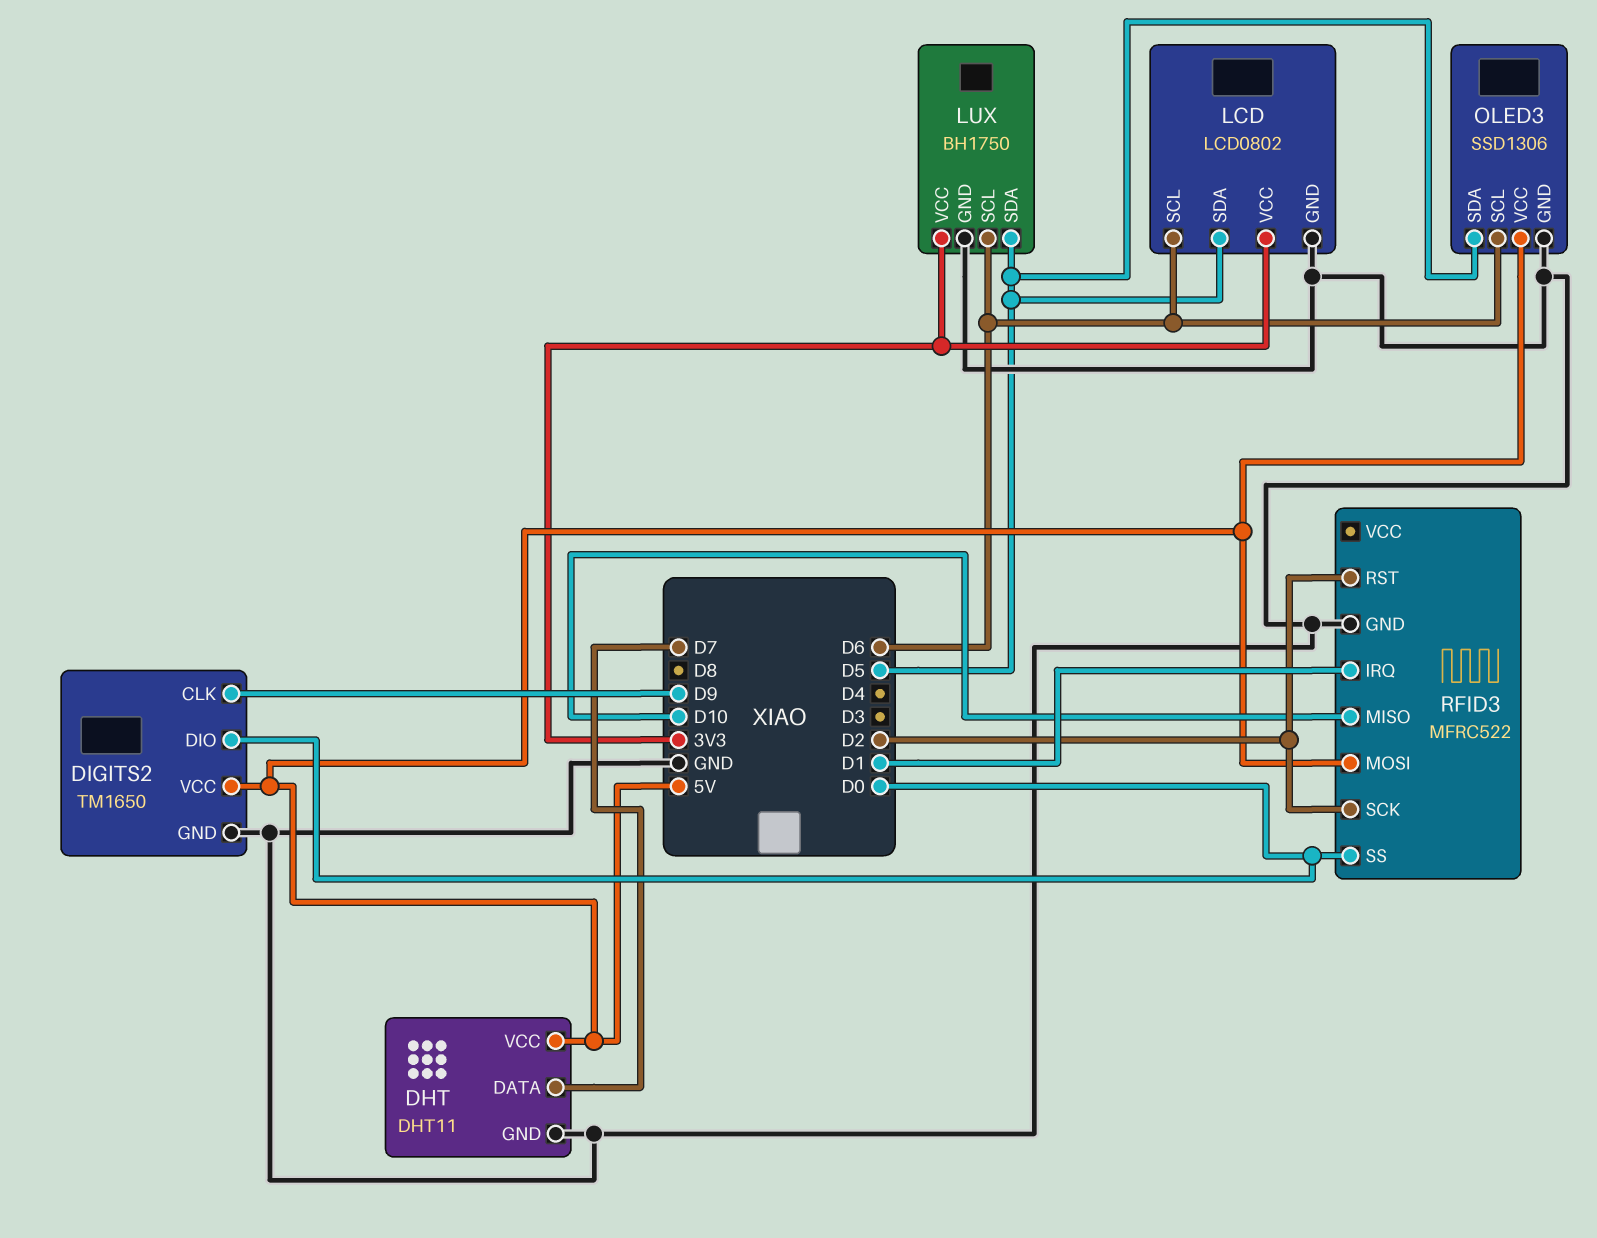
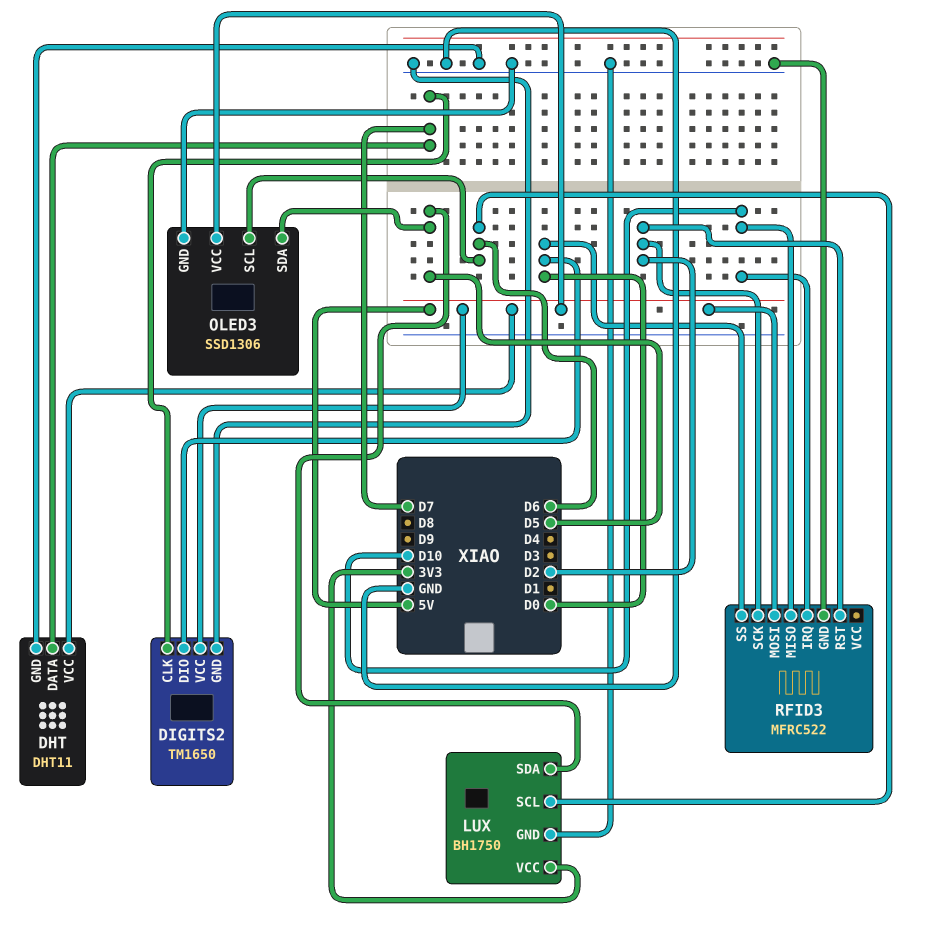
DIGITS2 pin CLK: D9 -> D7
LCD: LCD0802 -> none
LCD pin GND: GND -> none
LCD pin SCL: D6 -> none
LCD pin SDA: D5 -> none
LCD pin VCC: 3V3 -> none
RFID3 pin IRQ: D1 -> D10

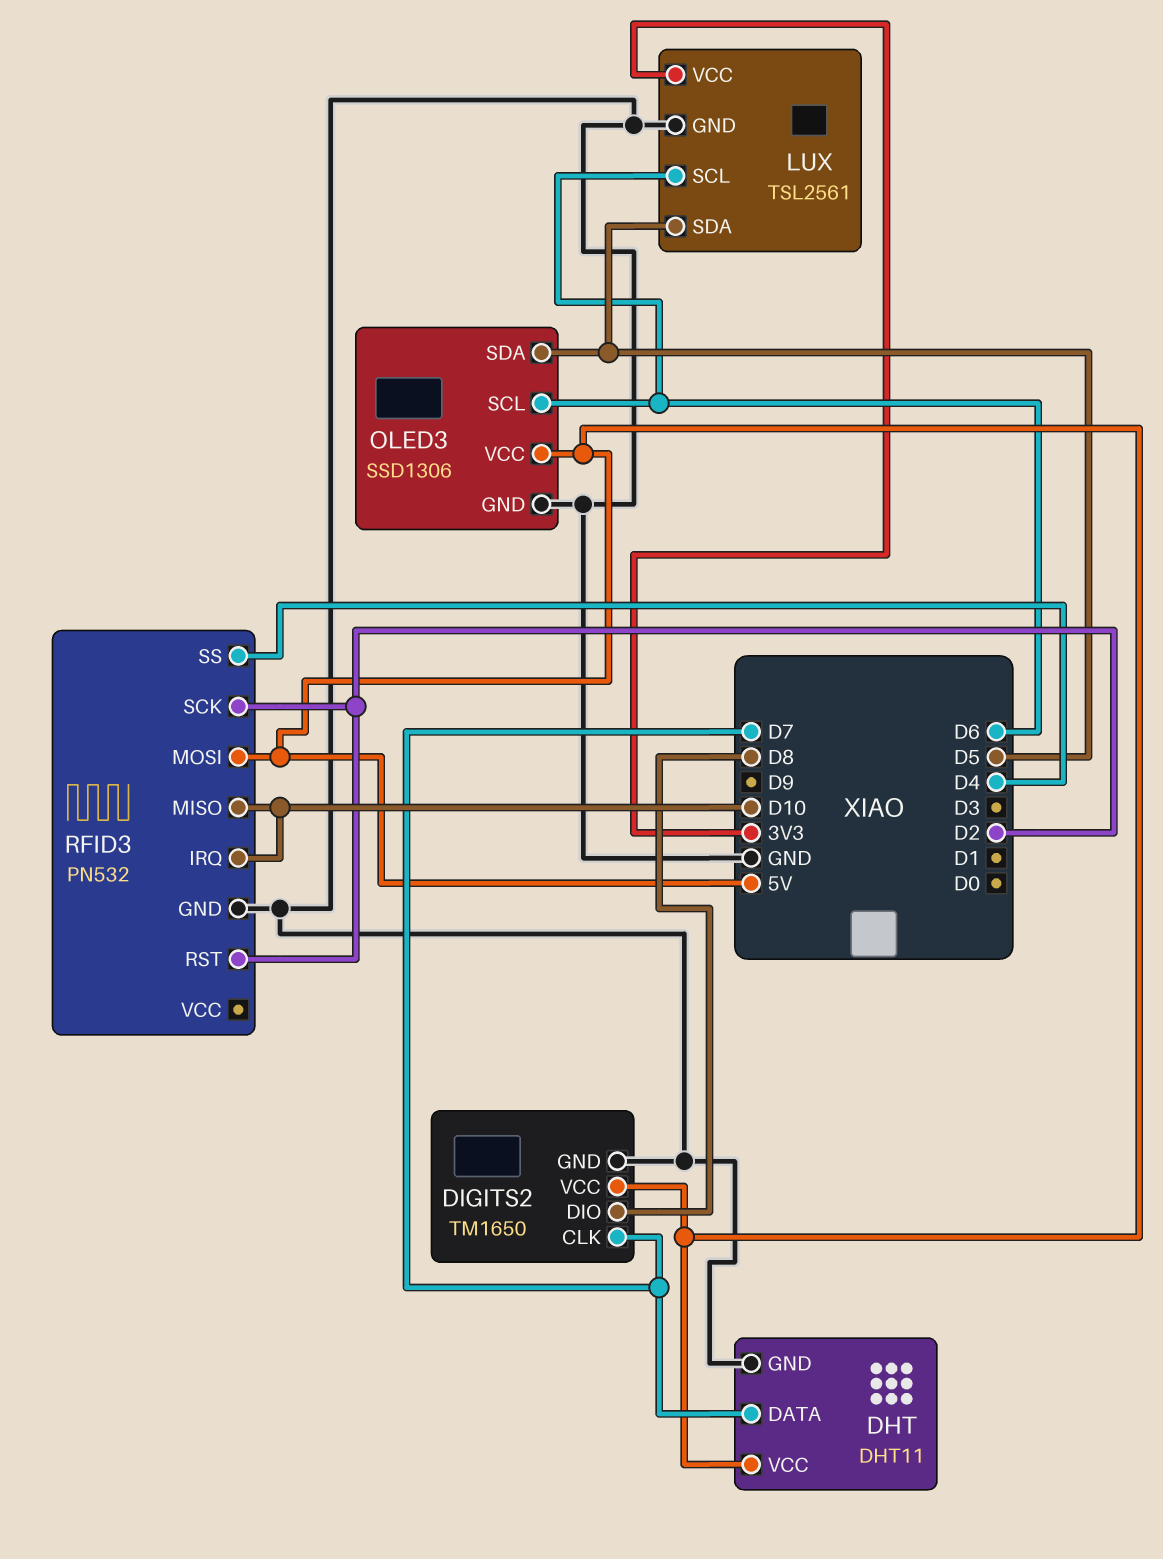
DIGITS2 pin DIO: D0 -> D8
LUX: BH1750 -> TSL2561
RFID3: MFRC522 -> PN532
RFID3 pin SS: D0 -> D4

